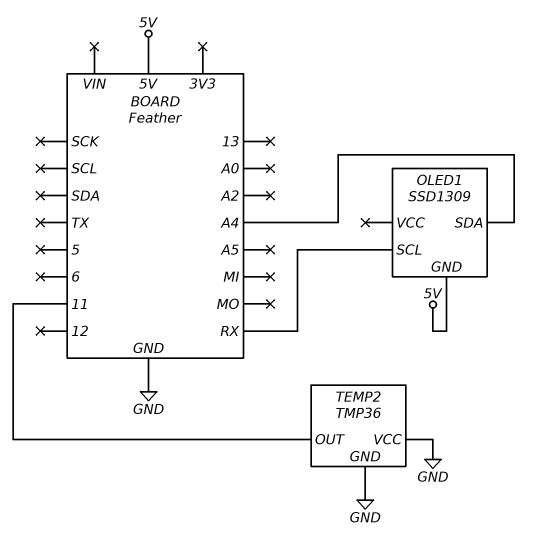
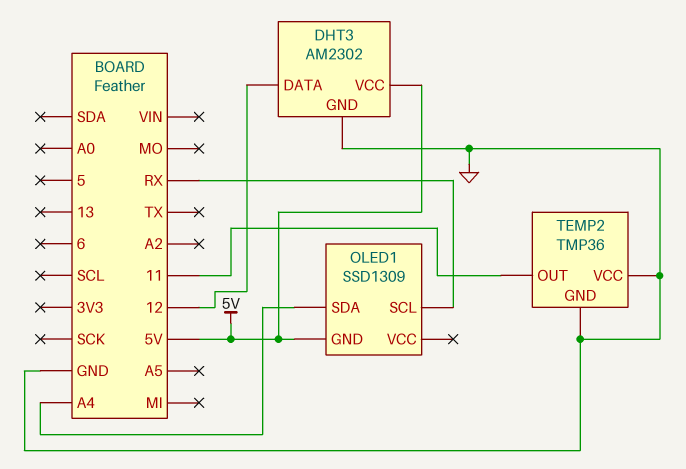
DHT3: none -> AM2302
DHT3 pin DATA: none -> 12
DHT3 pin GND: none -> GND
DHT3 pin VCC: none -> 5V

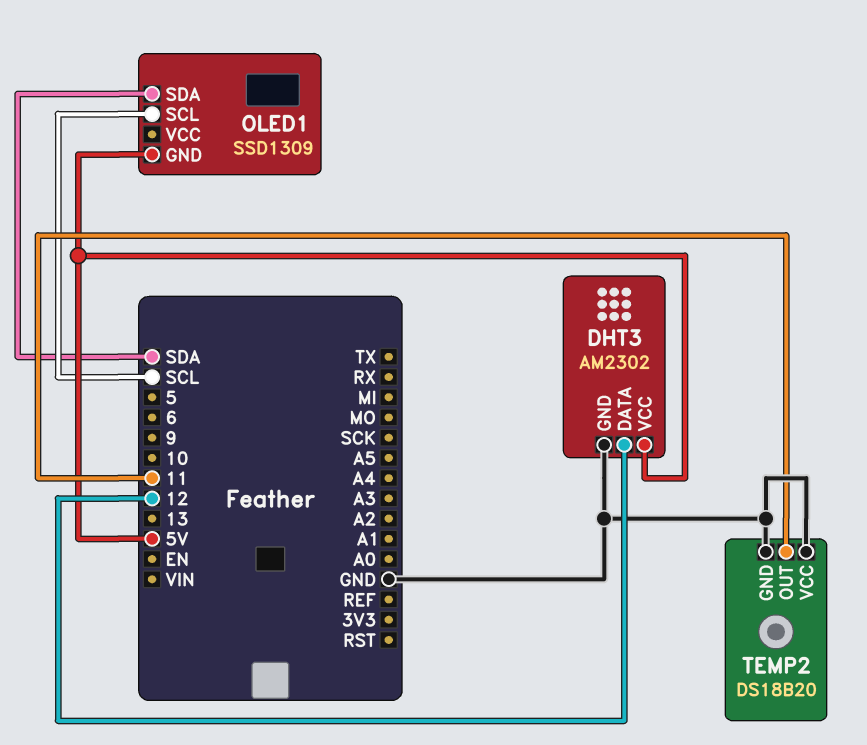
OLED1 pin SCL: RX -> SCL
OLED1 pin SDA: A4 -> SDA
TEMP2: TMP36 -> DS18B20

